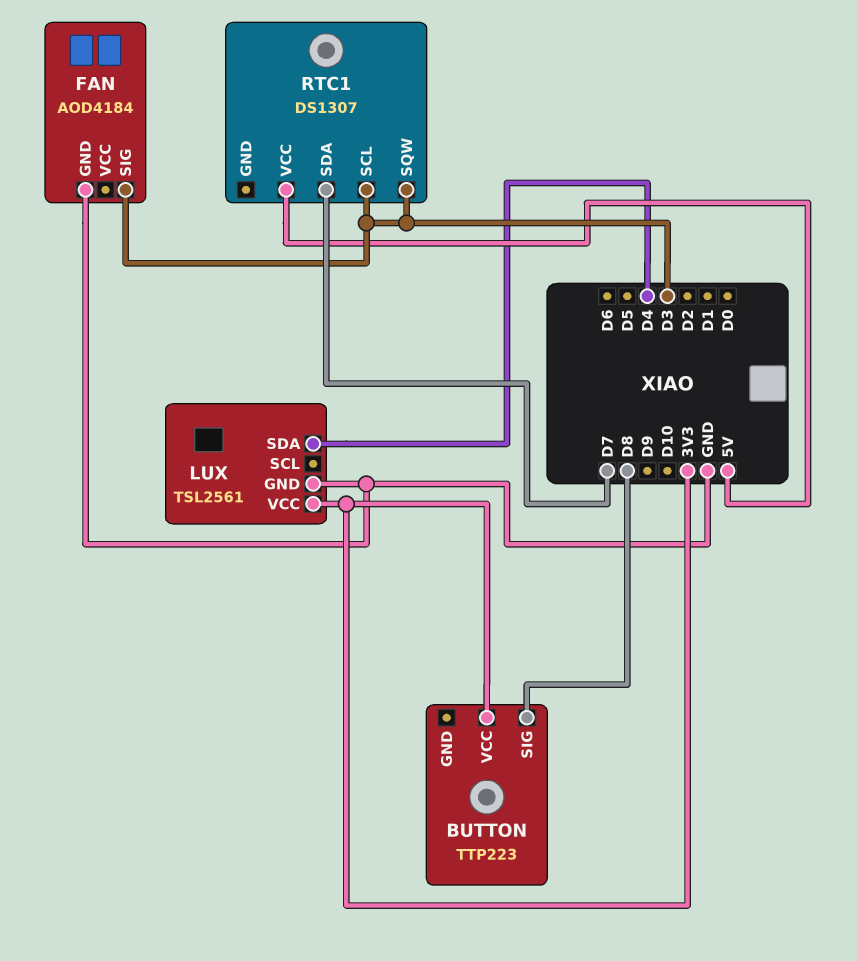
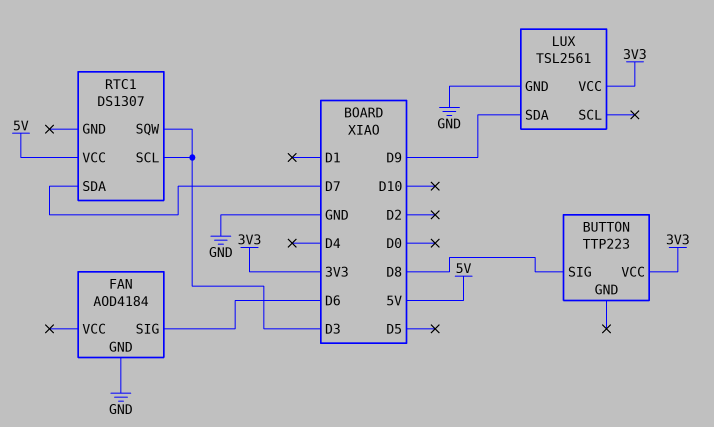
FAN pin SIG: D3 -> D6
LUX pin SDA: D4 -> D9

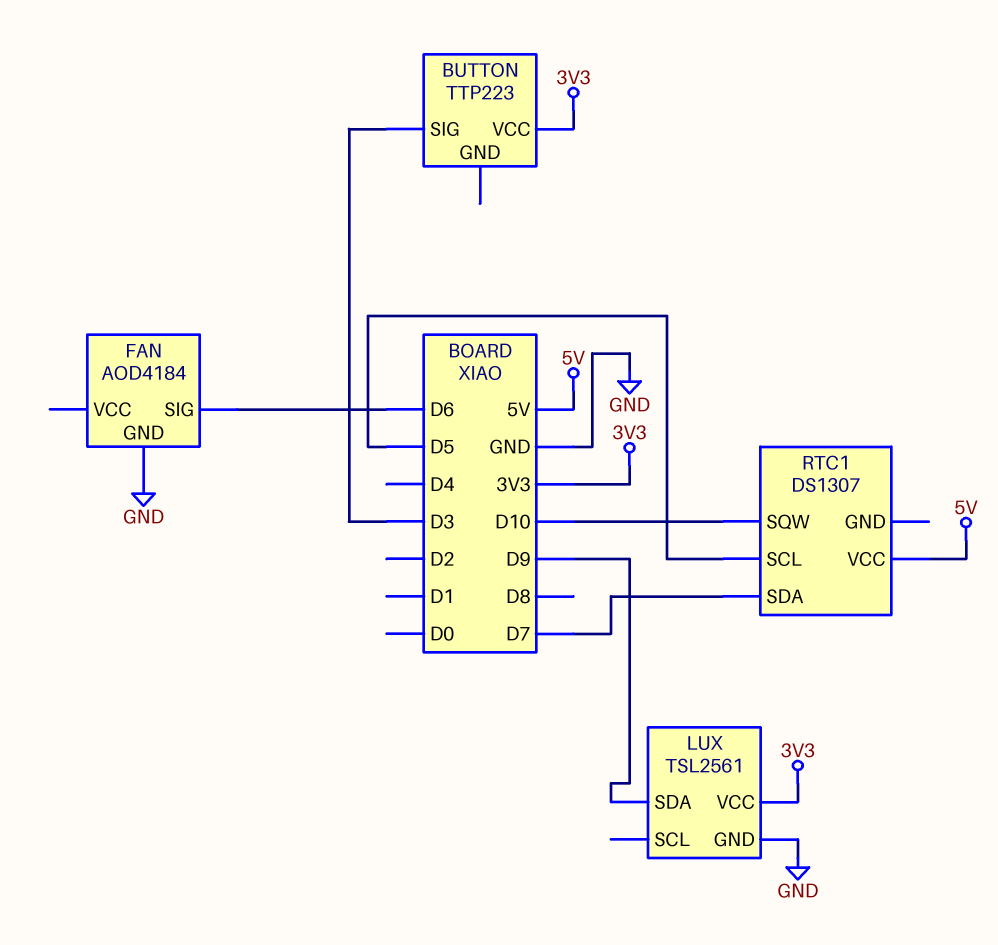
BUTTON pin SIG: D8 -> D3
RTC1 pin SCL: D3 -> D5
RTC1 pin SQW: D3 -> D10

